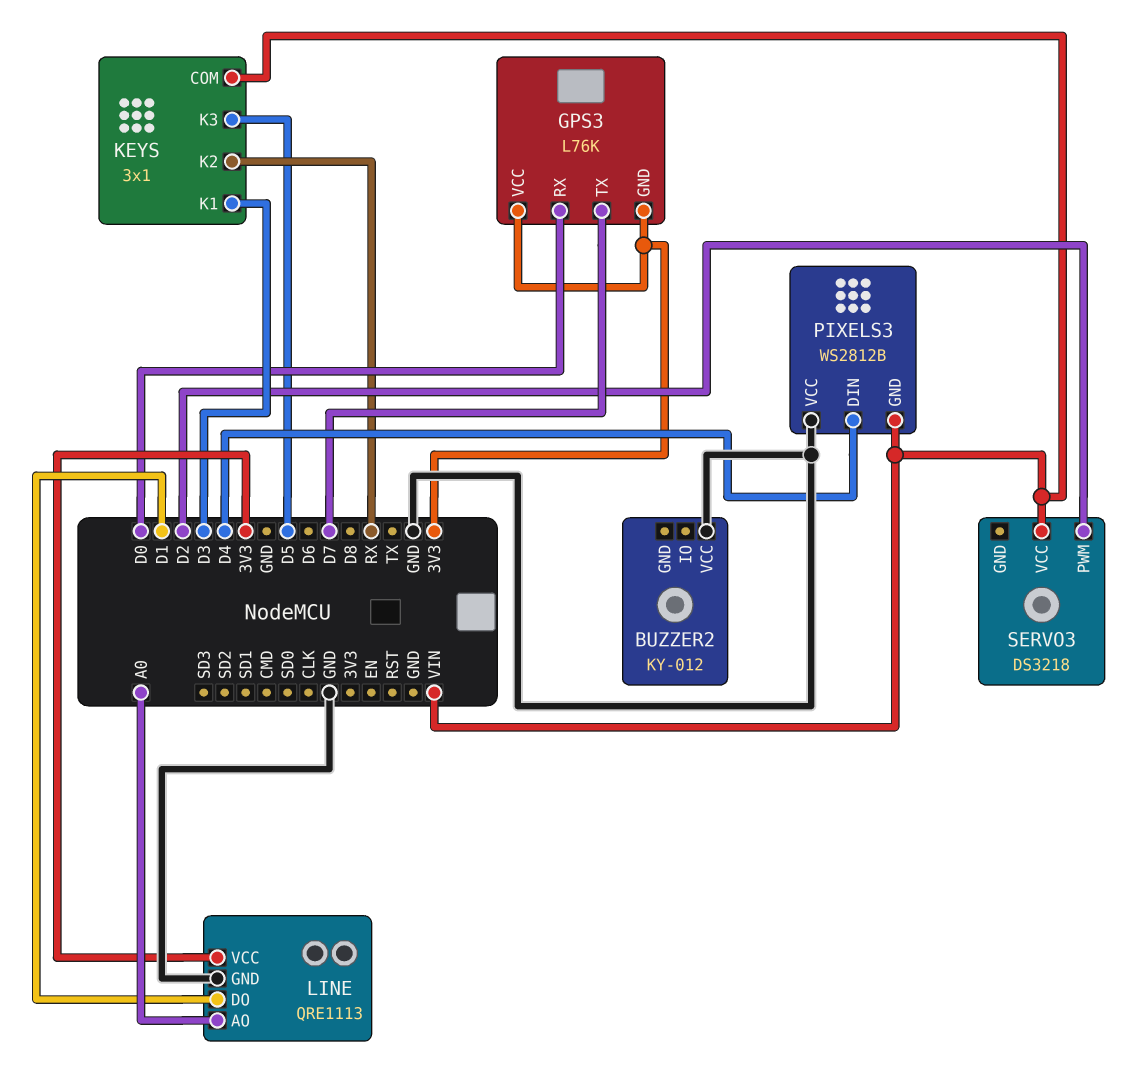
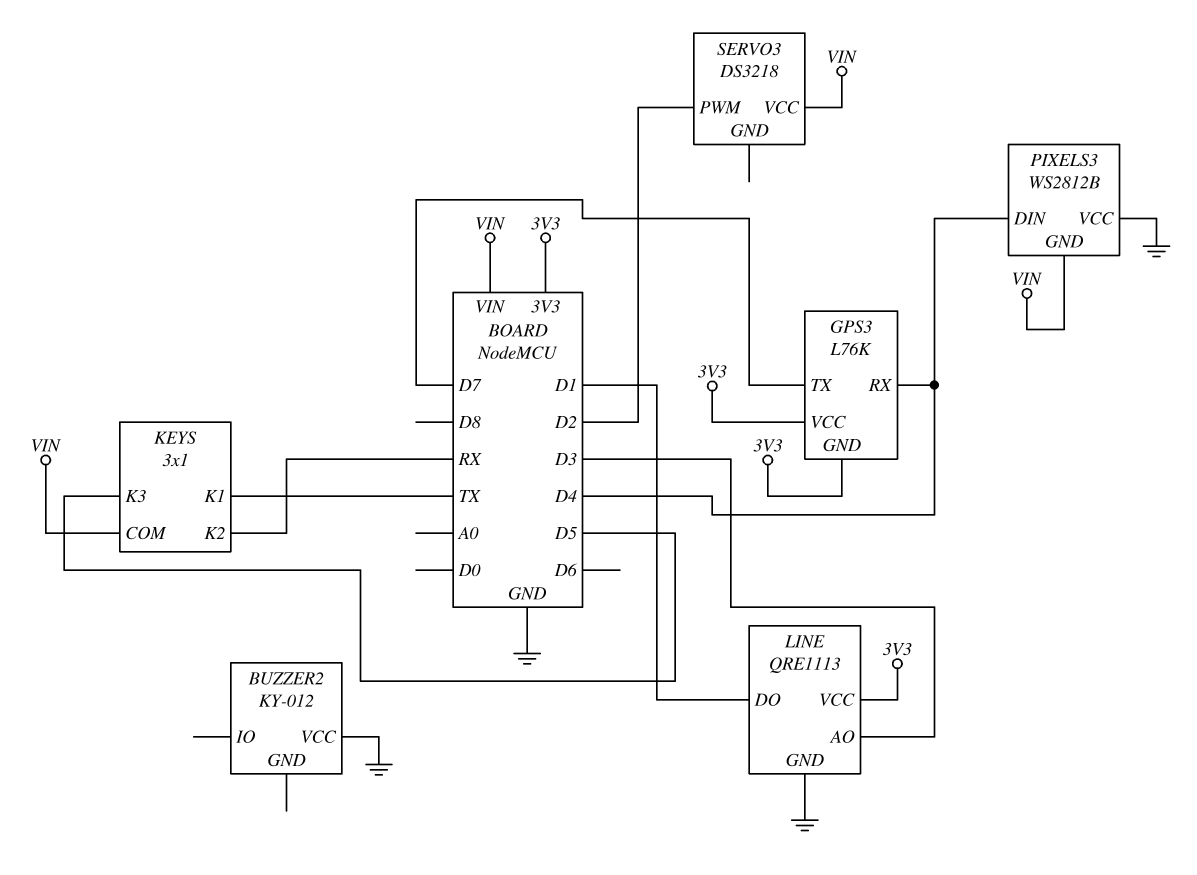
GPS3 pin RX: D0 -> D4
KEYS pin K1: D3 -> TX
LINE pin AO: A0 -> D3

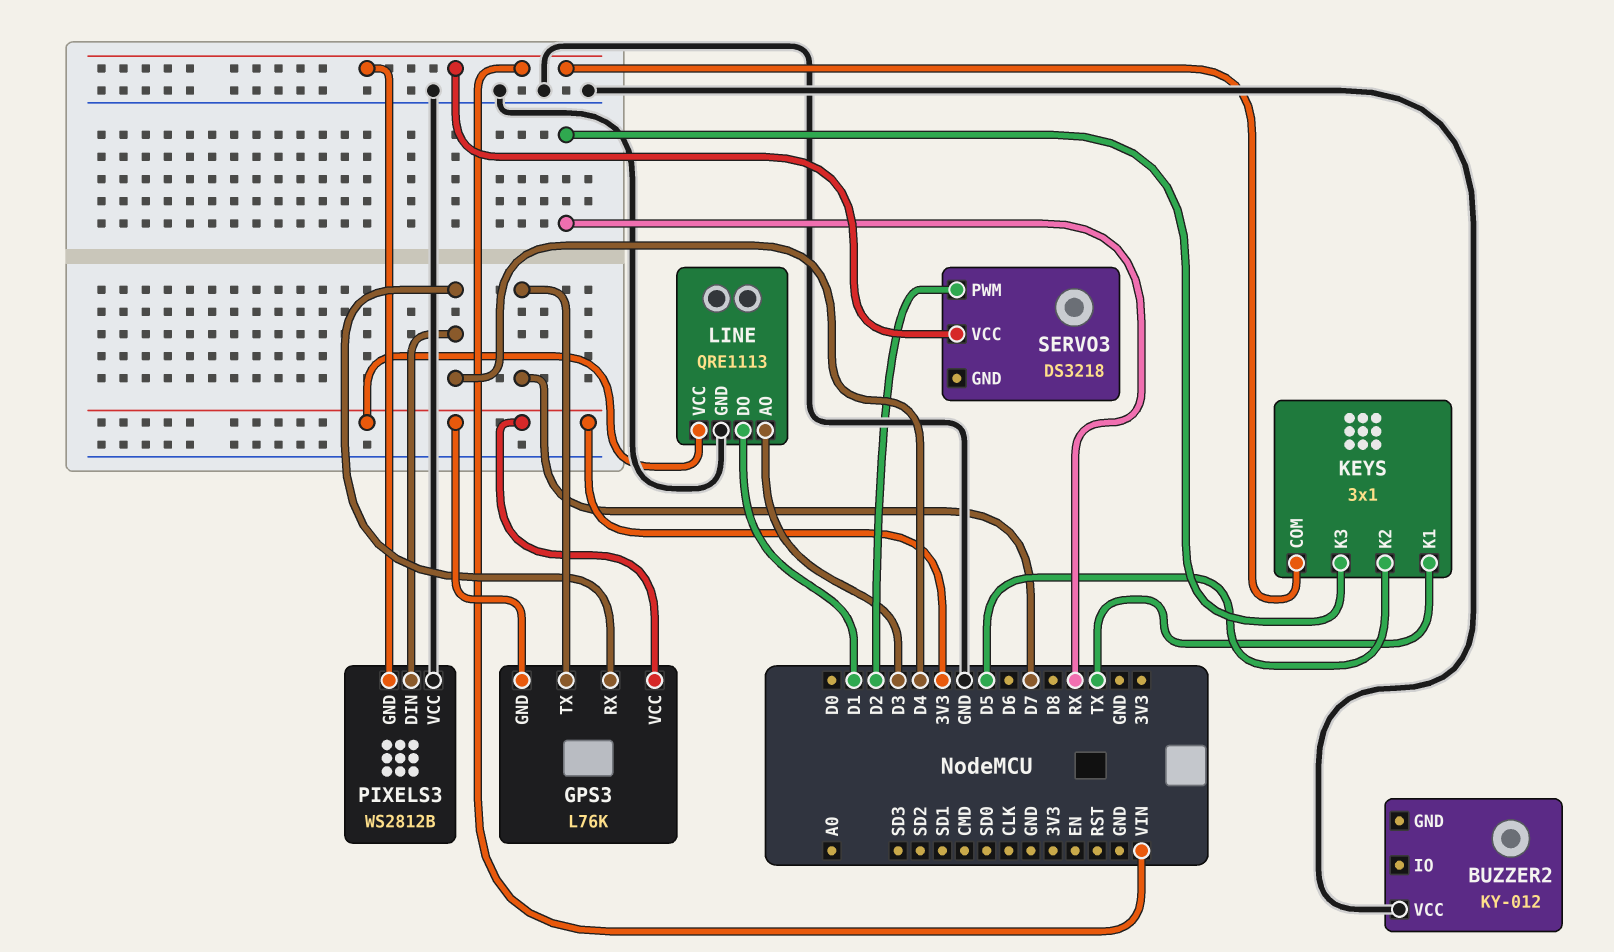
KEYS pin K2: RX -> D5
KEYS pin K3: D5 -> RX

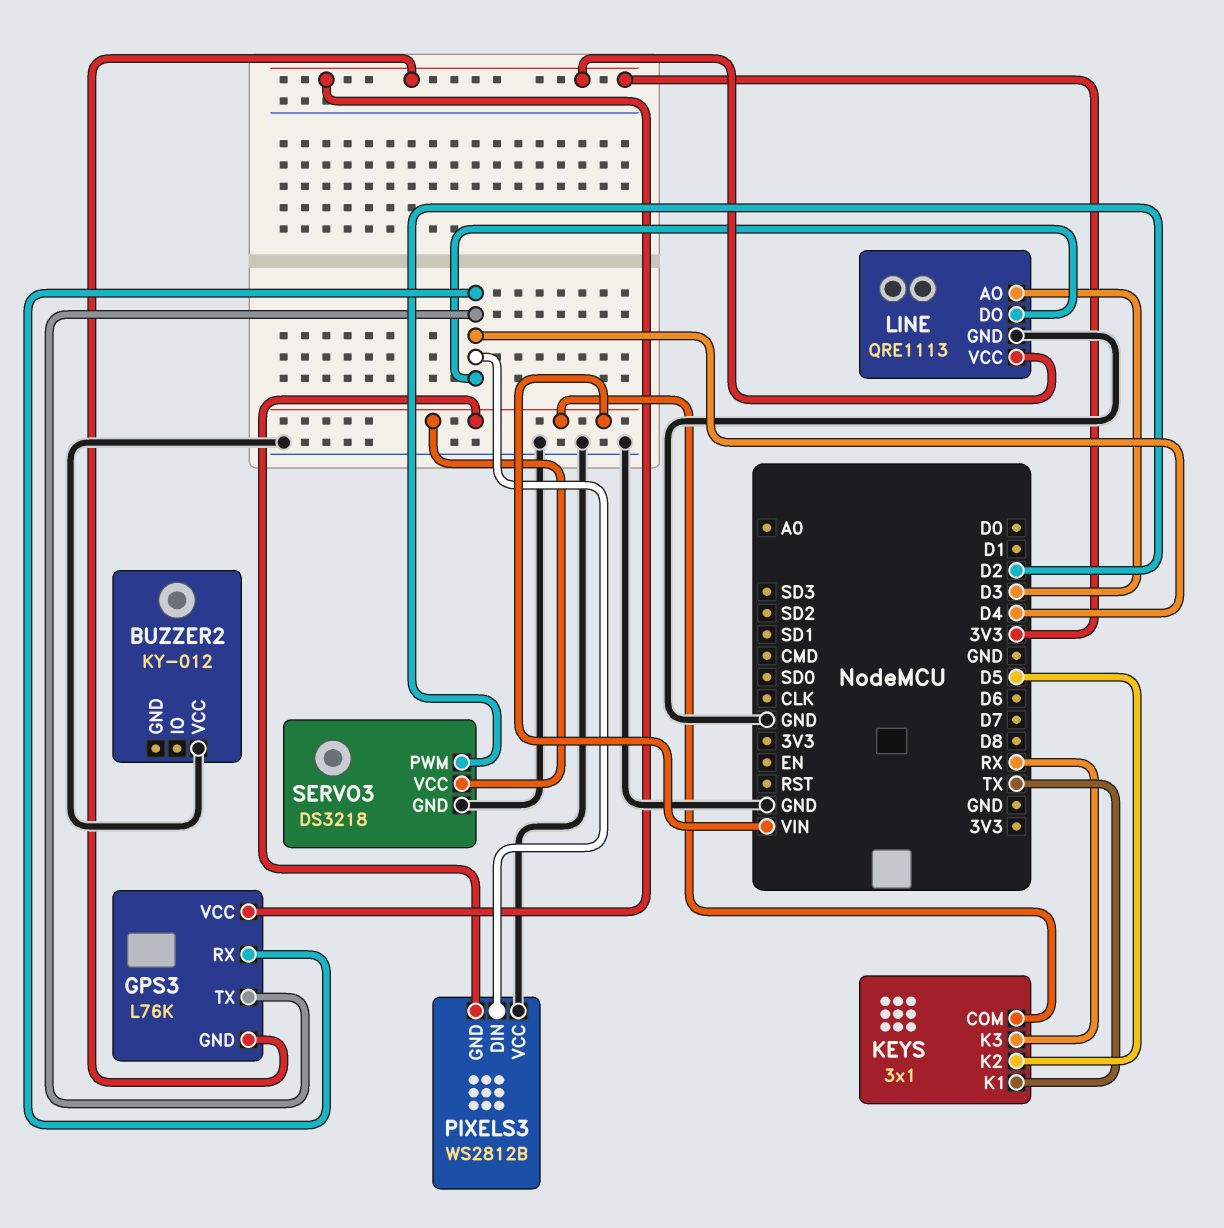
GPS3 pin TX: D7 -> D4
LINE pin DO: D1 -> D4
SERVO3 pin GND: none -> GND

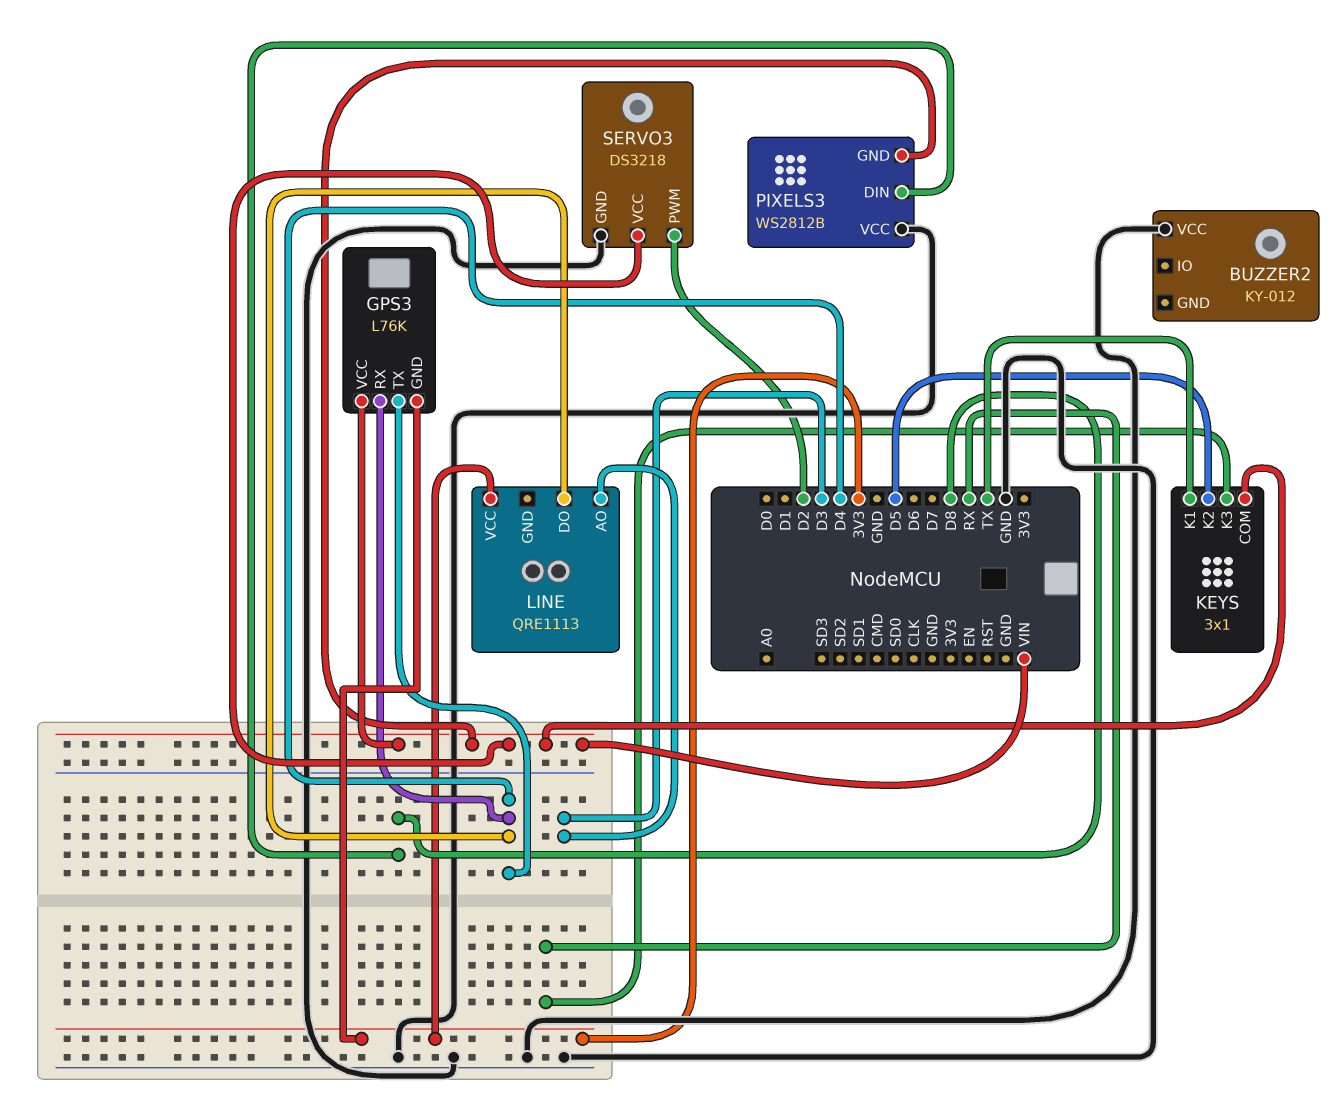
GPS3 pin VCC: 3V3 -> VIN
LINE pin GND: GND -> none
PIXELS3 pin DIN: D4 -> D8

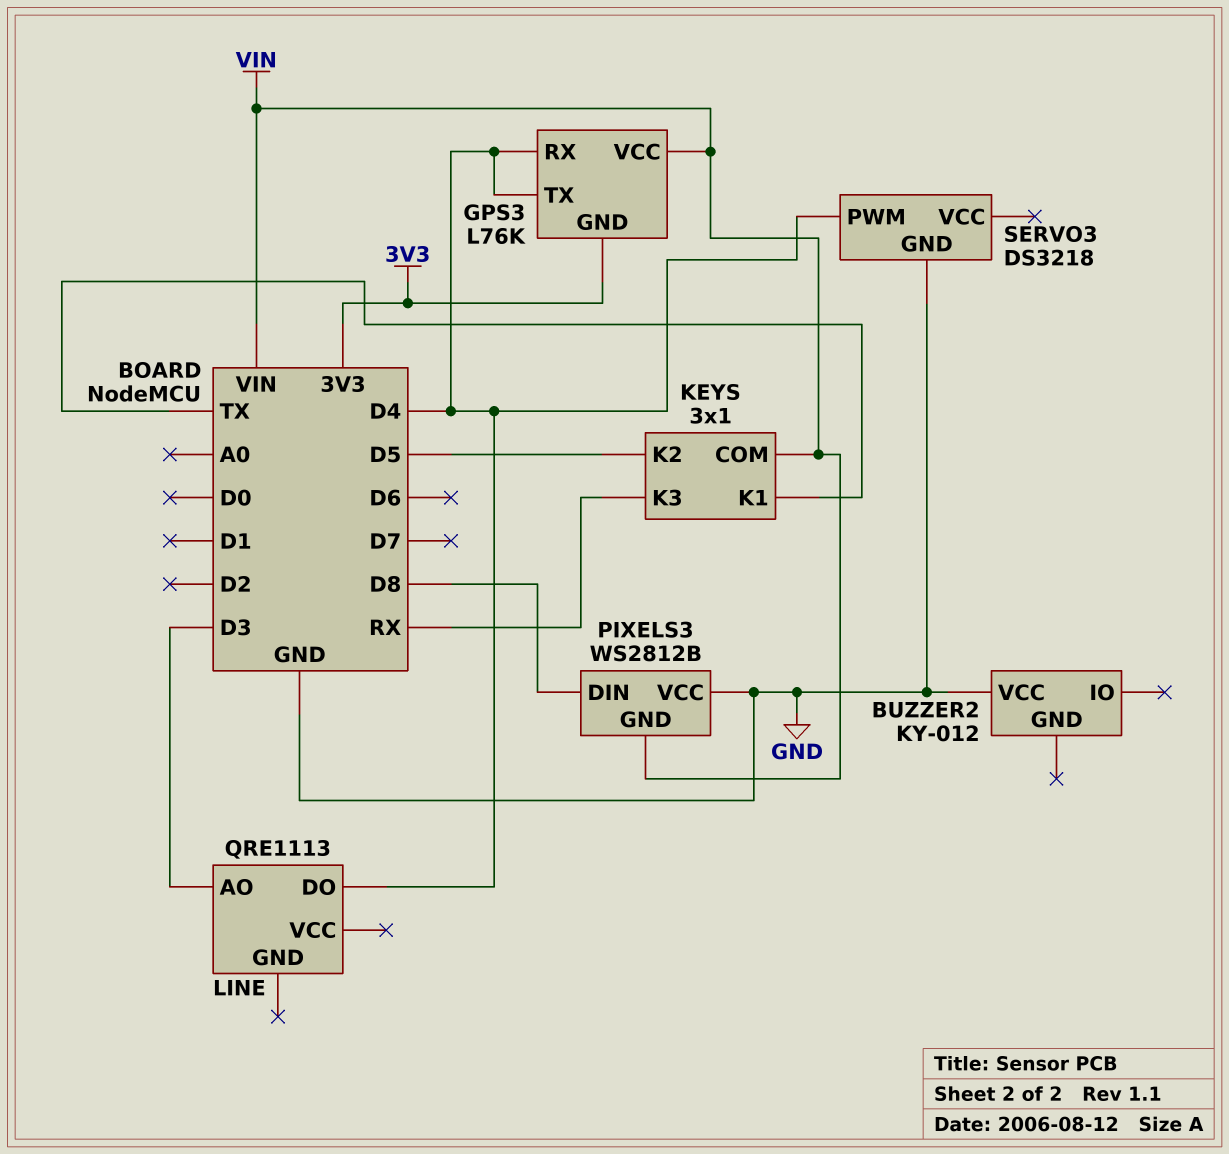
LINE pin VCC: 3V3 -> none
SERVO3 pin PWM: D2 -> D4
SERVO3 pin VCC: VIN -> none

